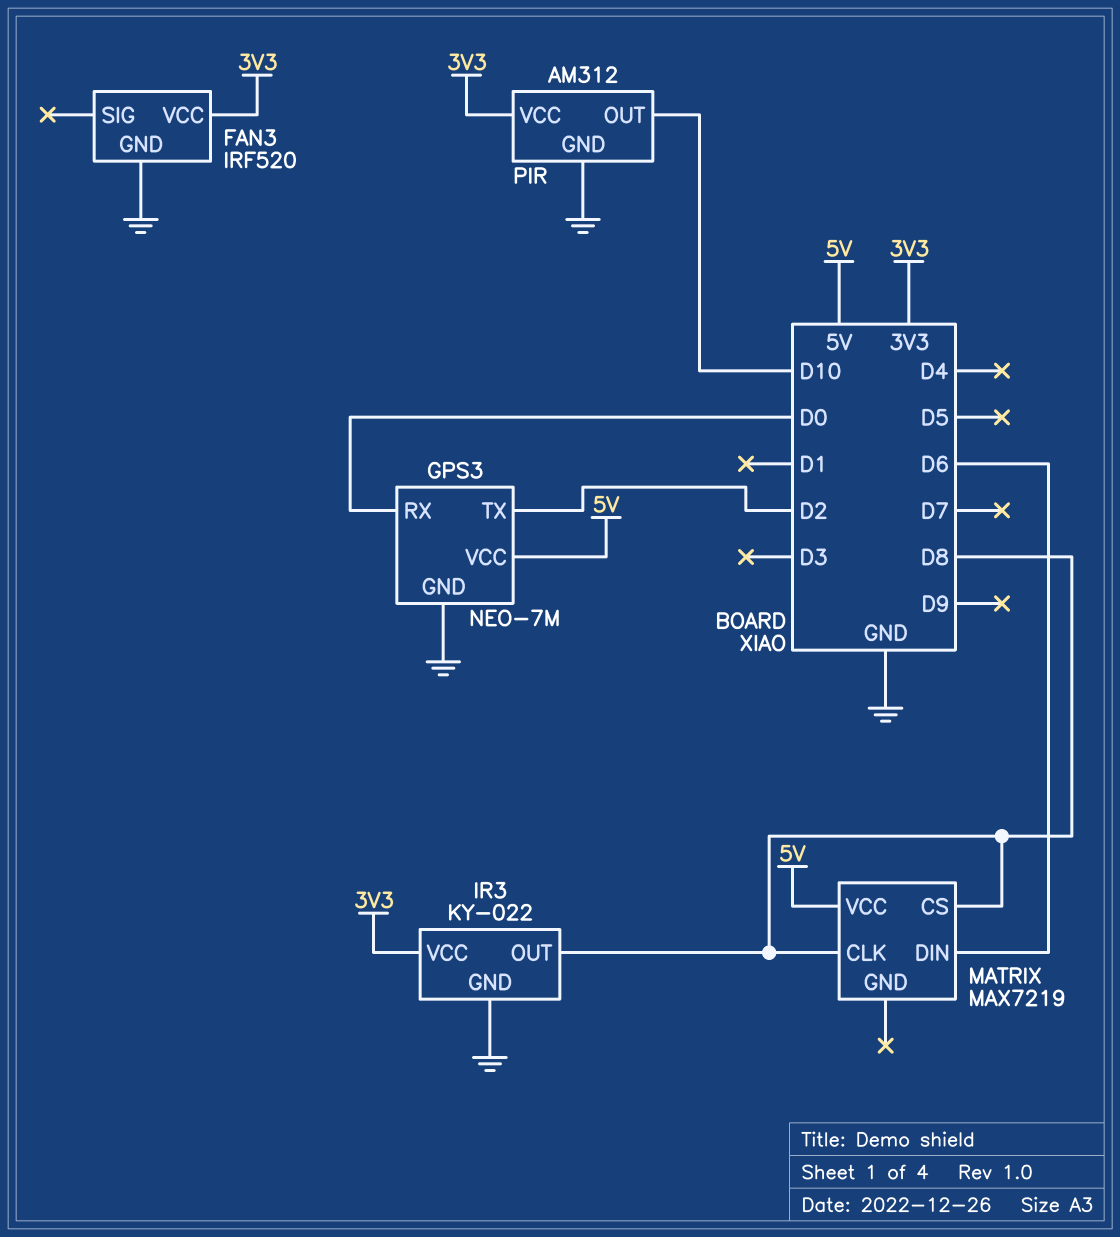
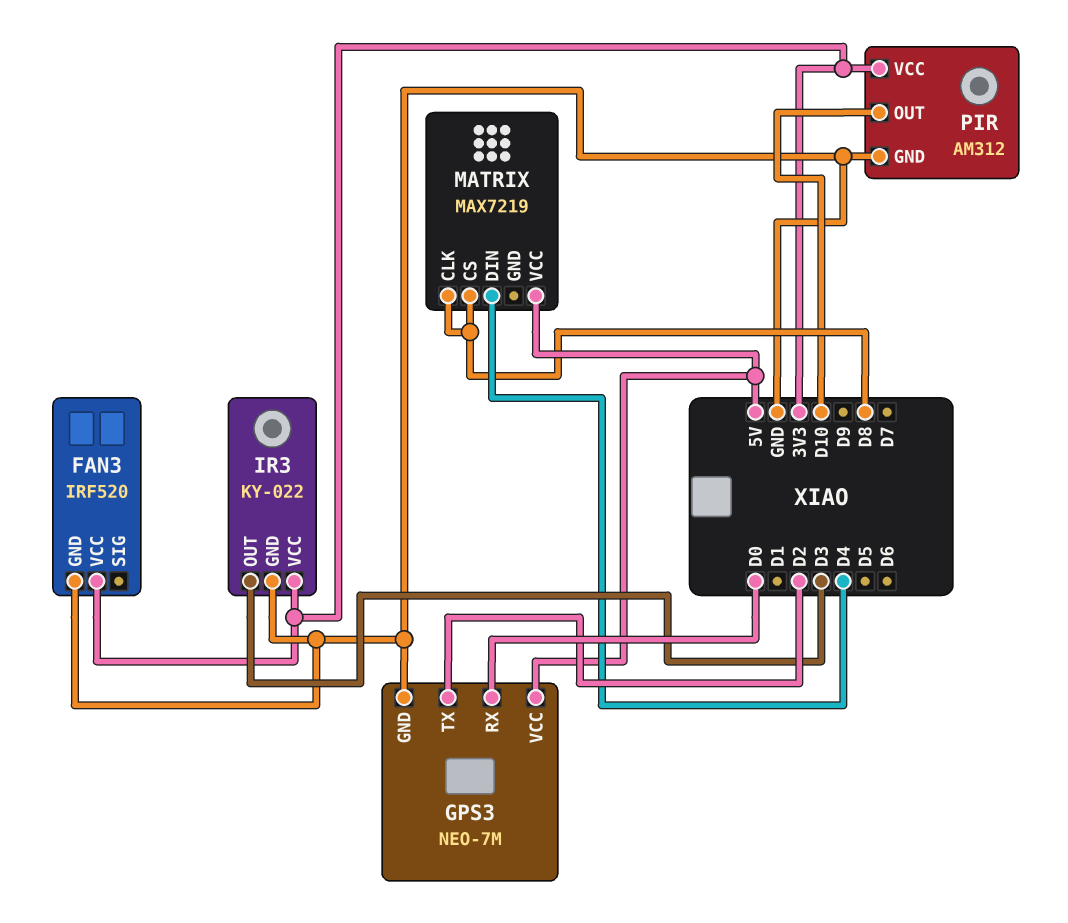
IR3 pin OUT: D8 -> D3
MATRIX pin DIN: D6 -> D4

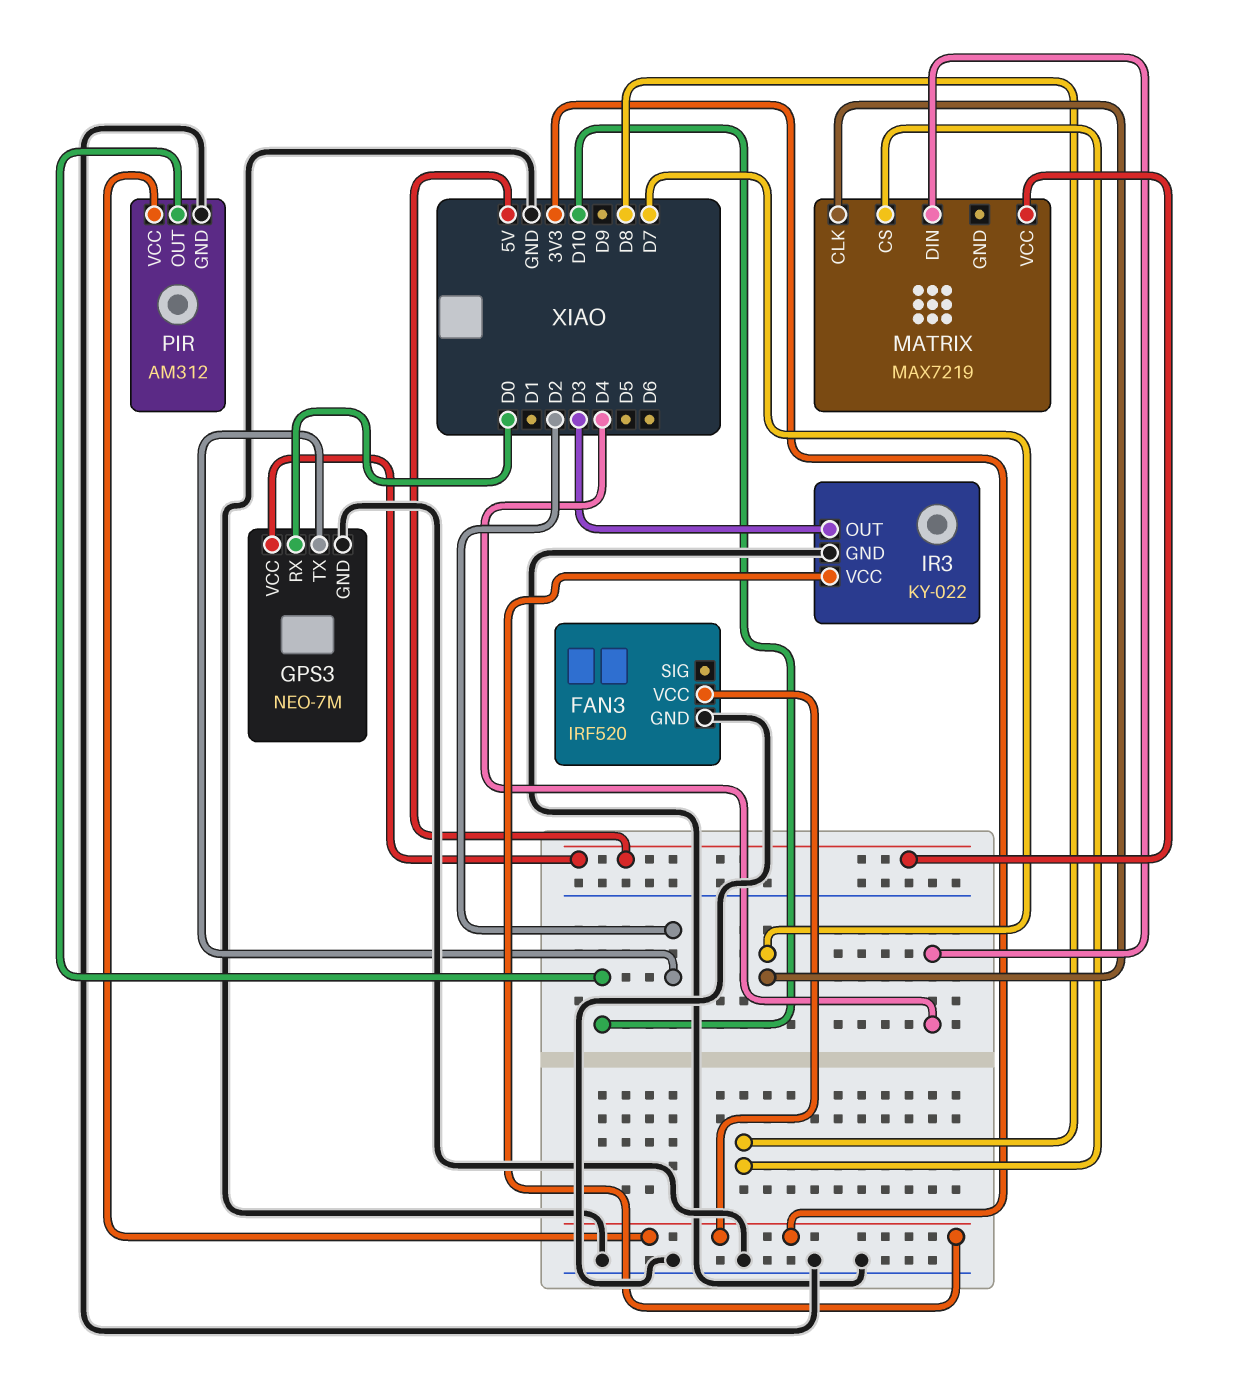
MATRIX pin CLK: D8 -> D7

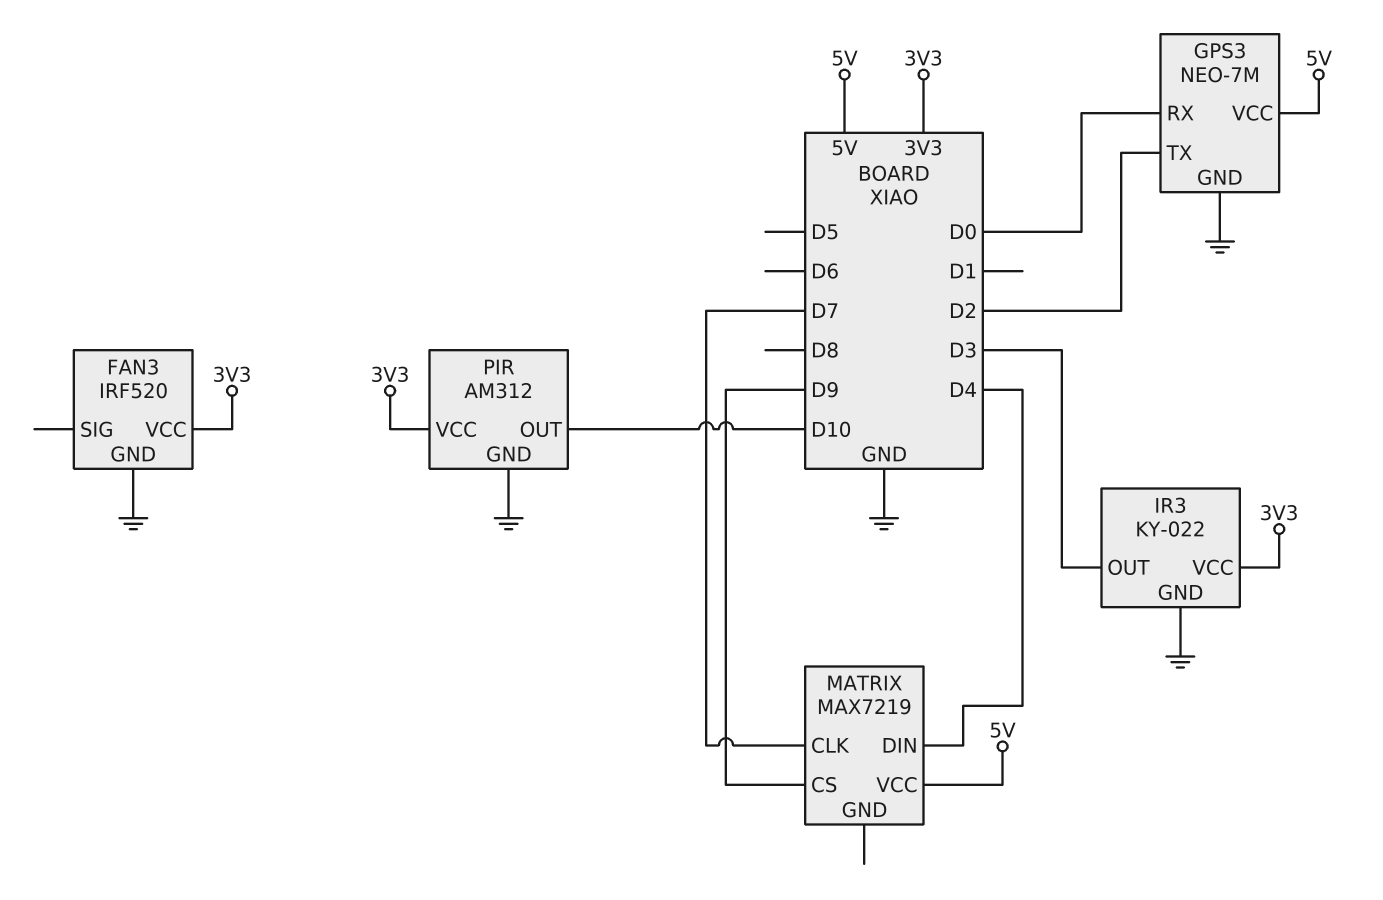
MATRIX pin CS: D8 -> D9

